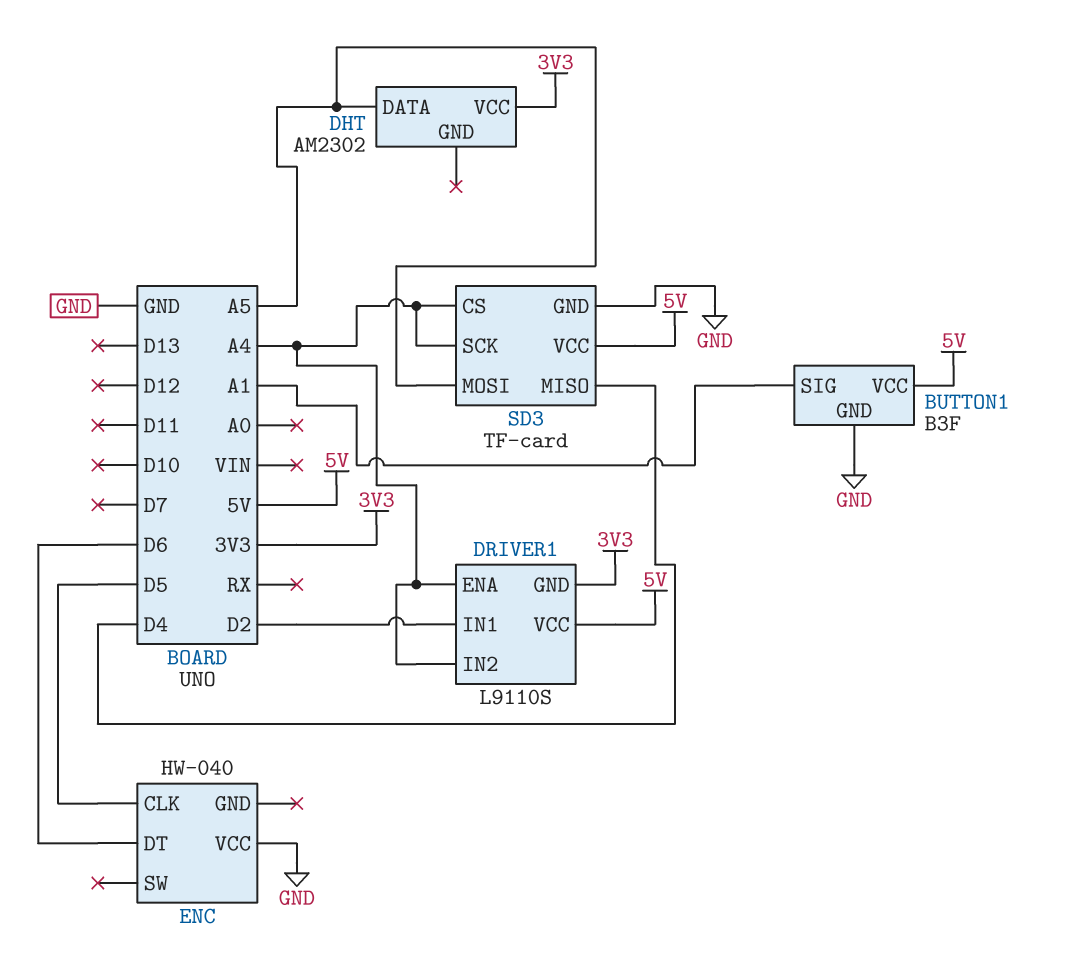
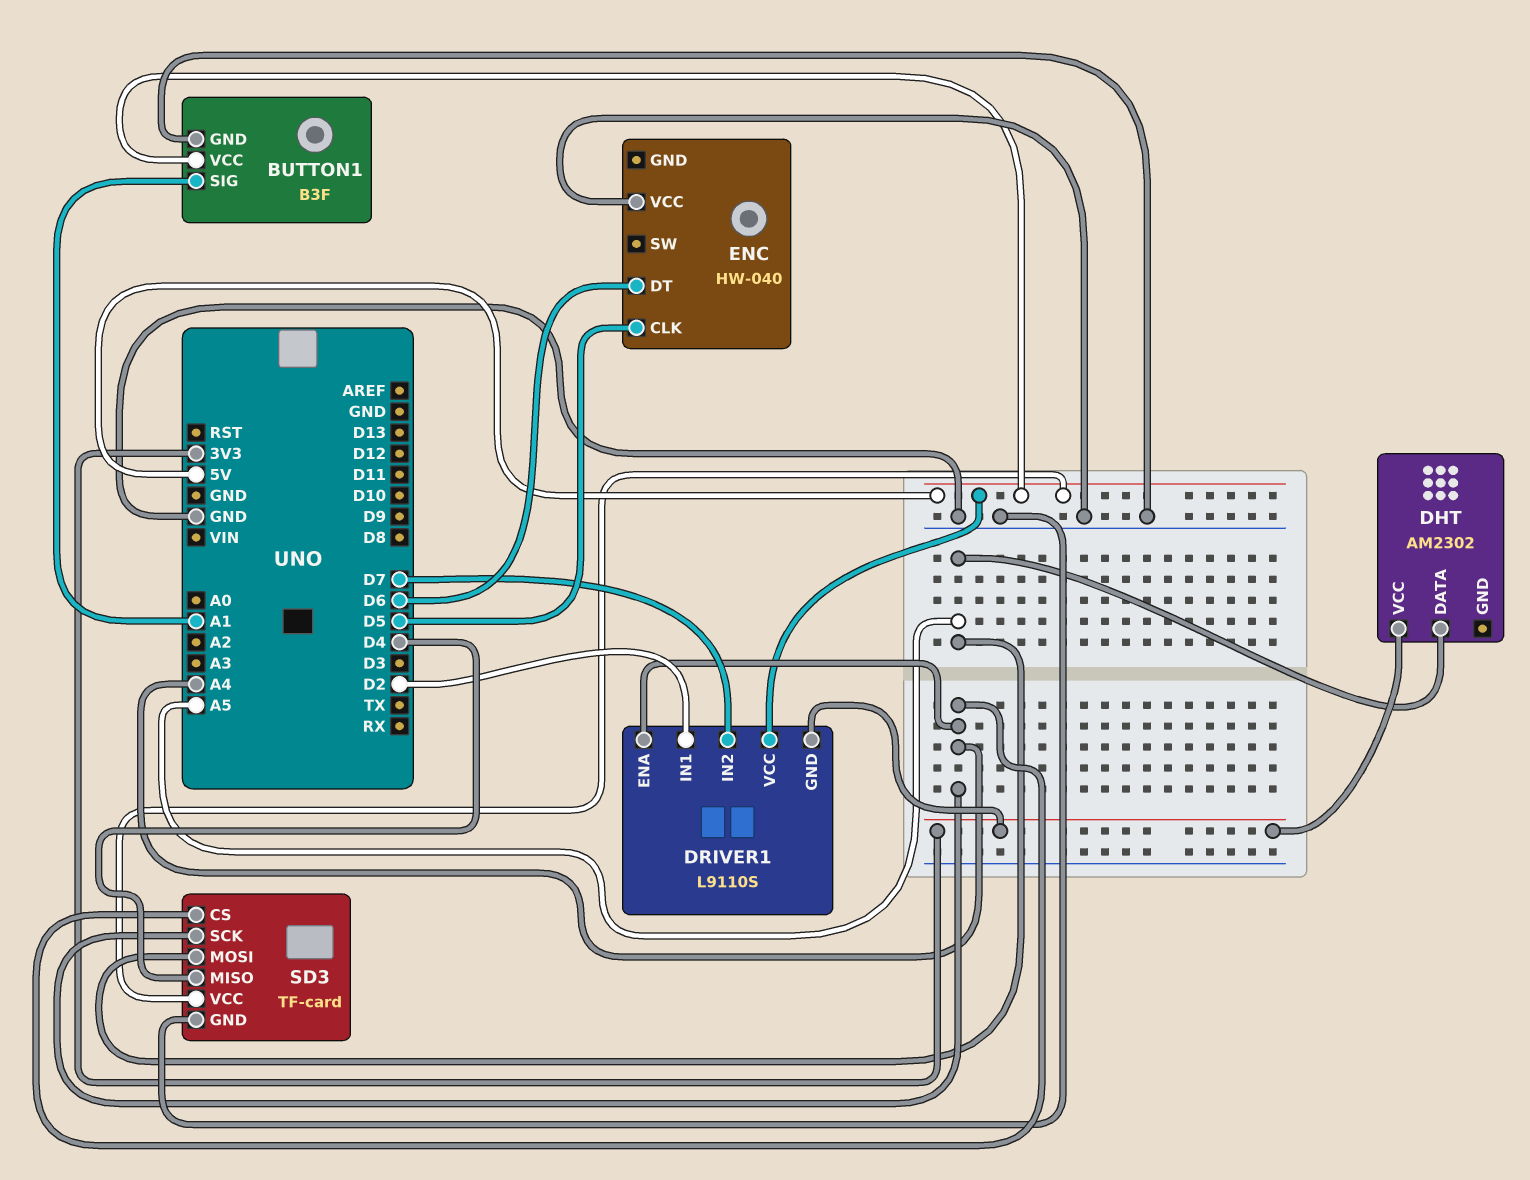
DRIVER1 pin IN2: A4 -> D7

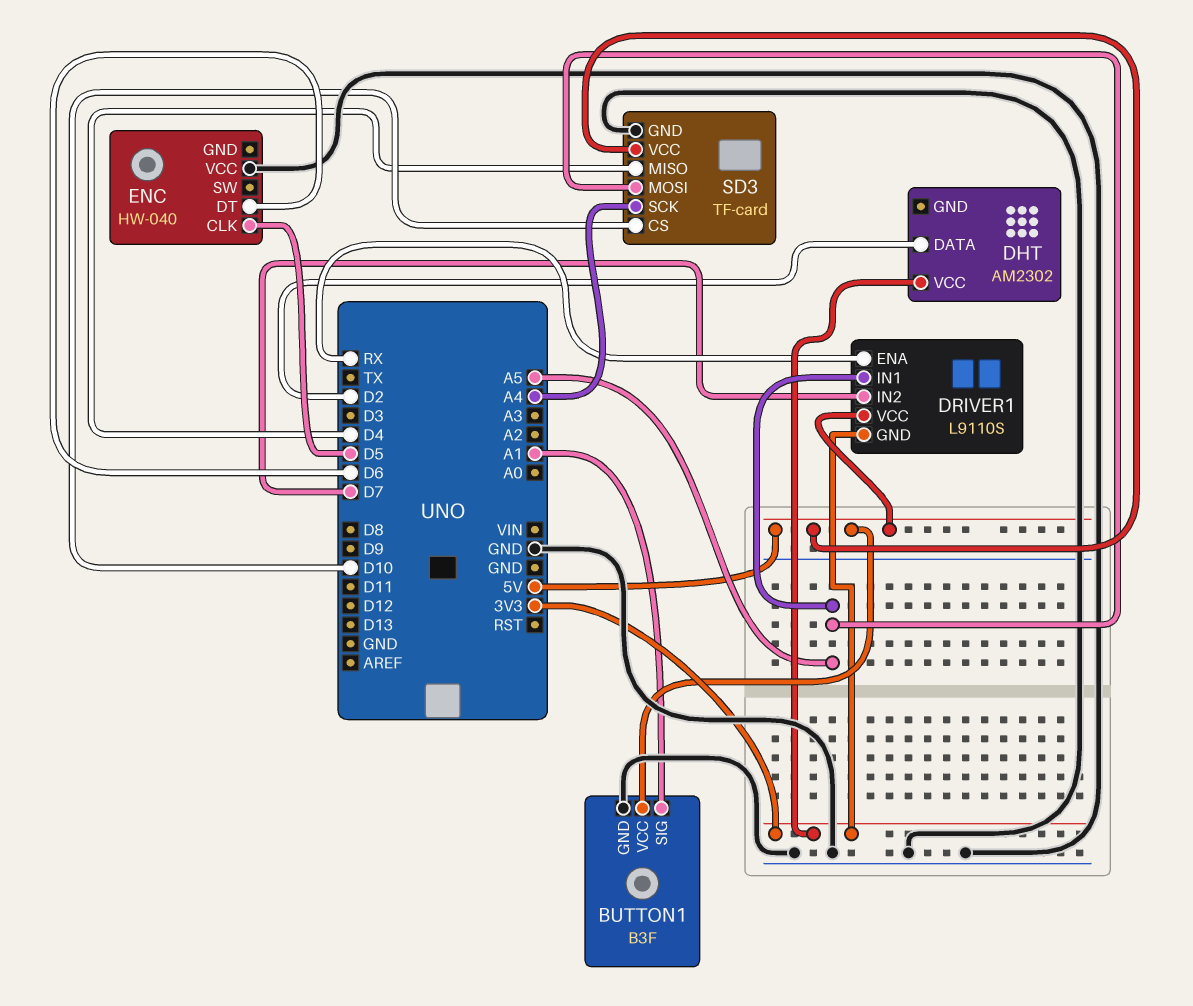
DHT pin DATA: A5 -> D2
DRIVER1 pin ENA: A4 -> RX
DRIVER1 pin IN1: D2 -> A5
SD3 pin CS: A4 -> D10

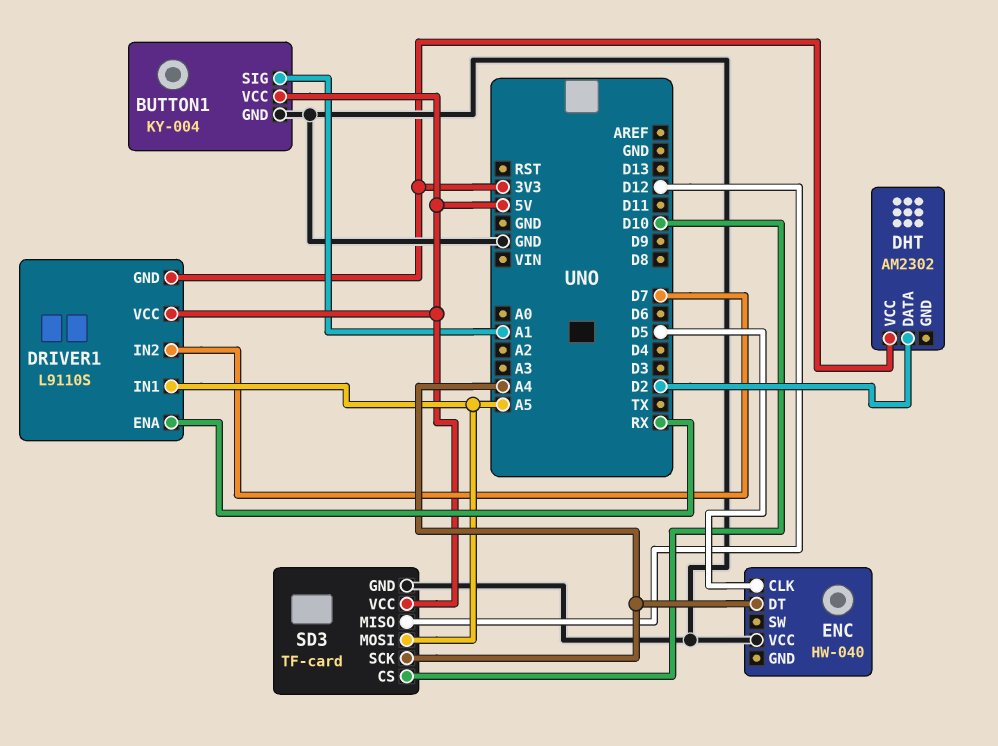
BUTTON1: B3F -> KY-004
ENC pin DT: D6 -> A4
SD3 pin MISO: D4 -> D12

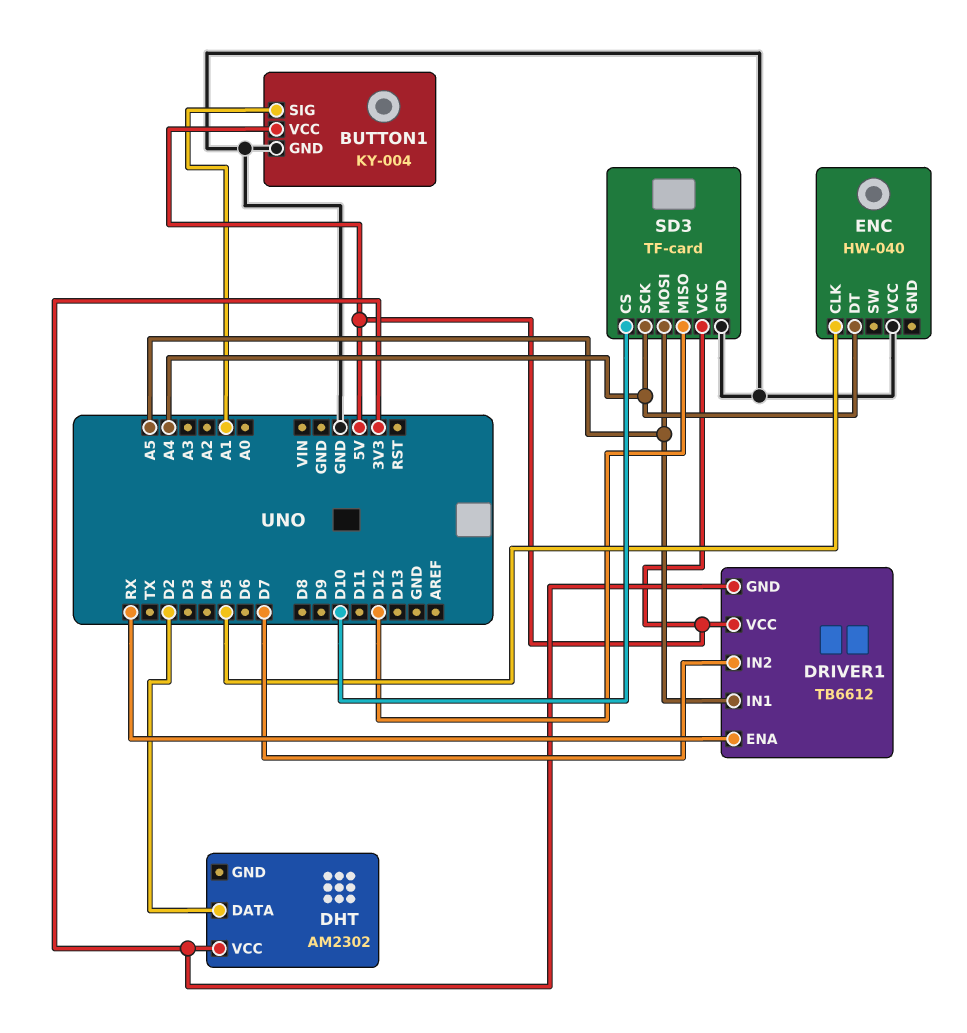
DRIVER1: L9110S -> TB6612

